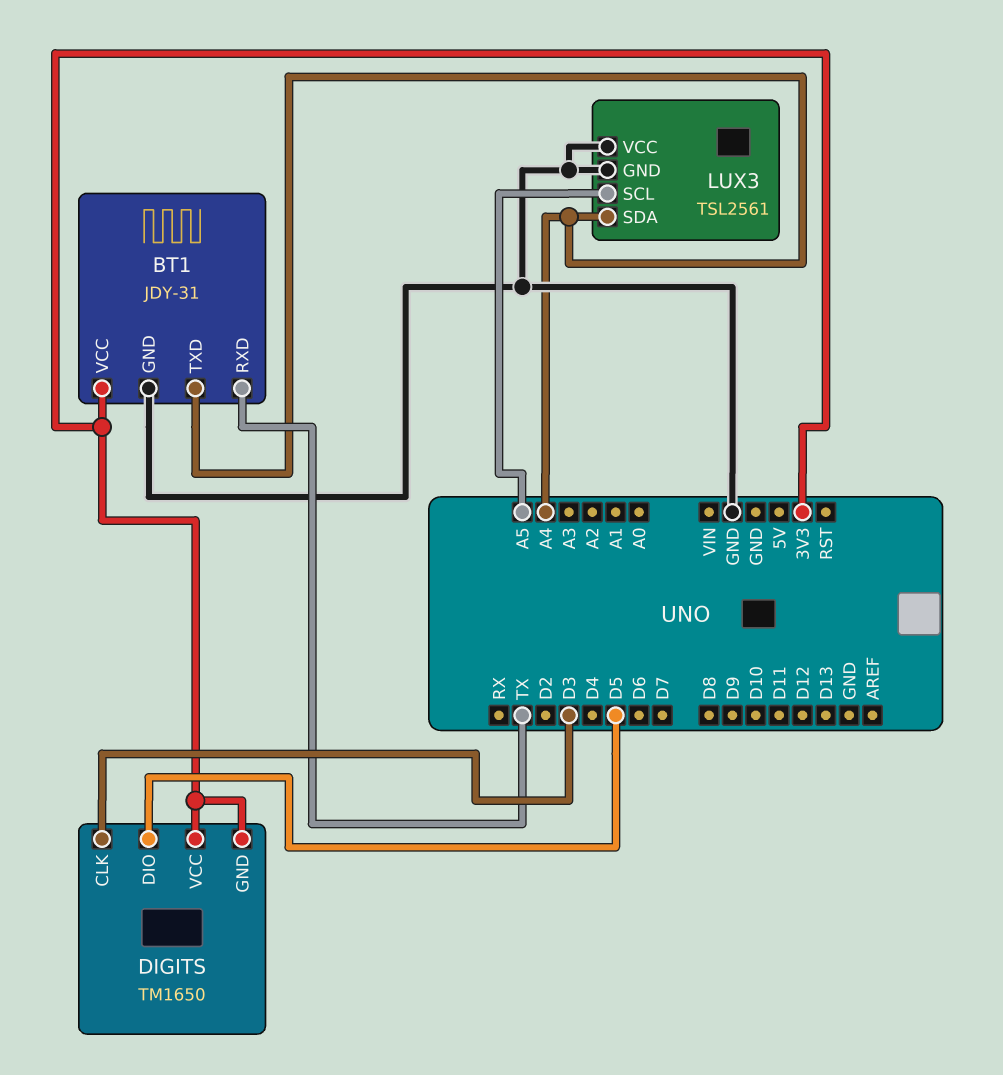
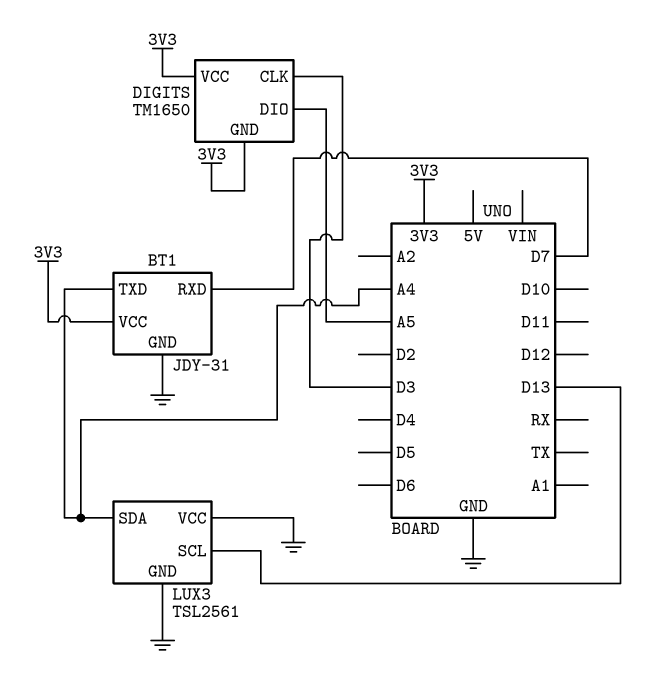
BT1 pin RXD: TX -> D7
DIGITS pin DIO: D5 -> A5
LUX3 pin SCL: A5 -> D13

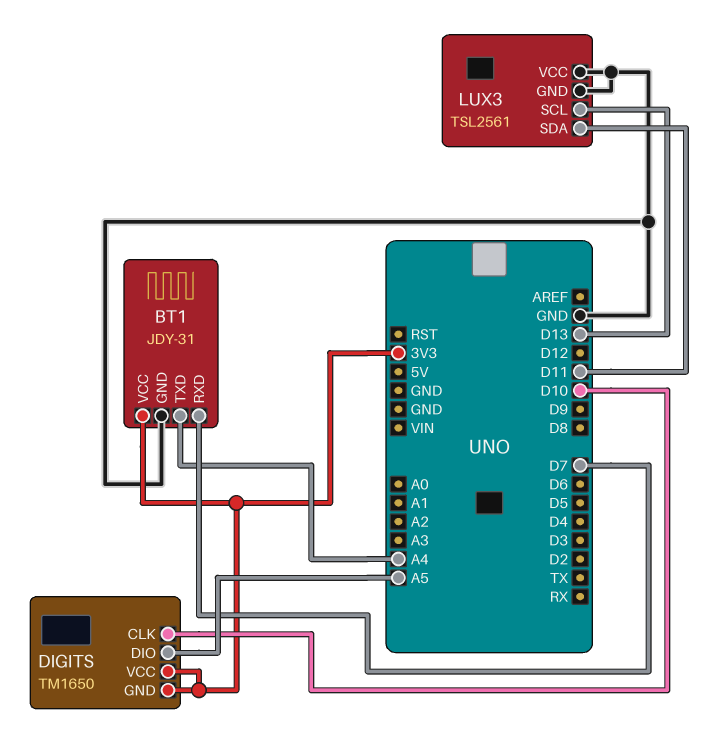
DIGITS pin CLK: D3 -> D10
LUX3 pin SDA: A4 -> D11

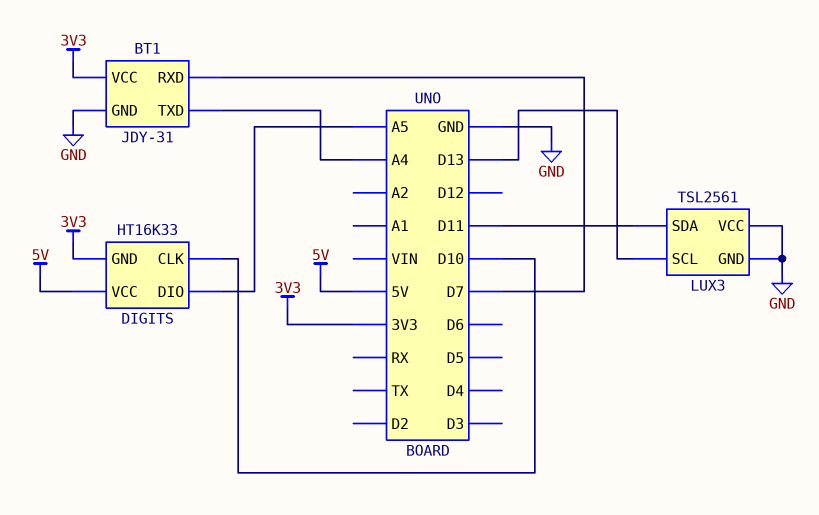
DIGITS: TM1650 -> HT16K33
DIGITS pin VCC: 3V3 -> 5V

